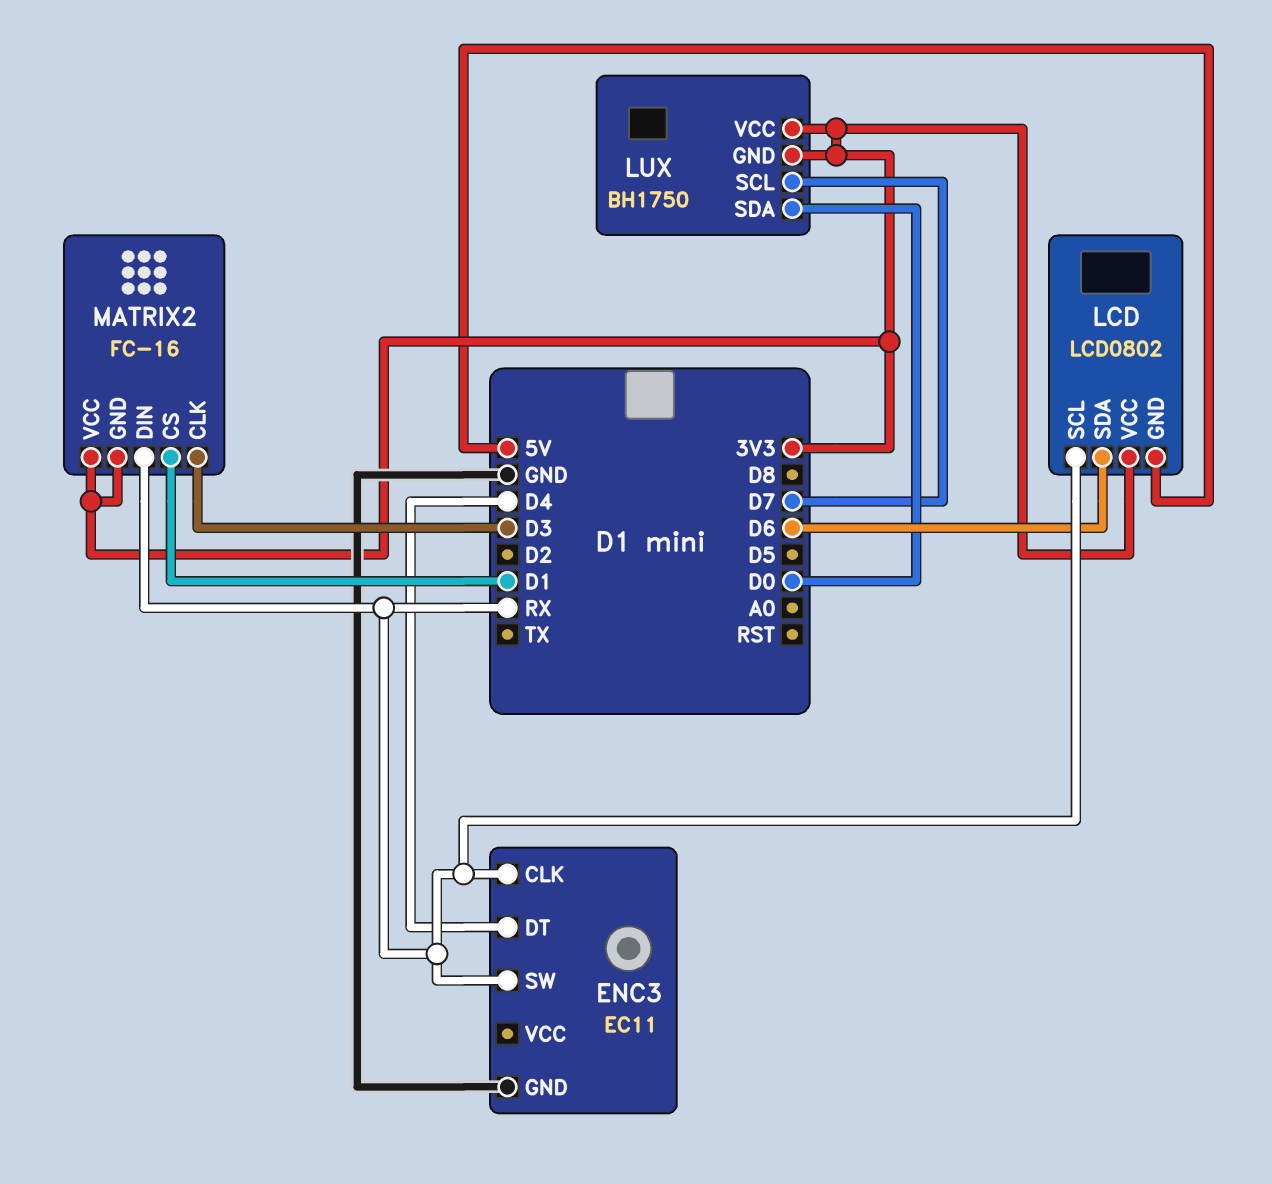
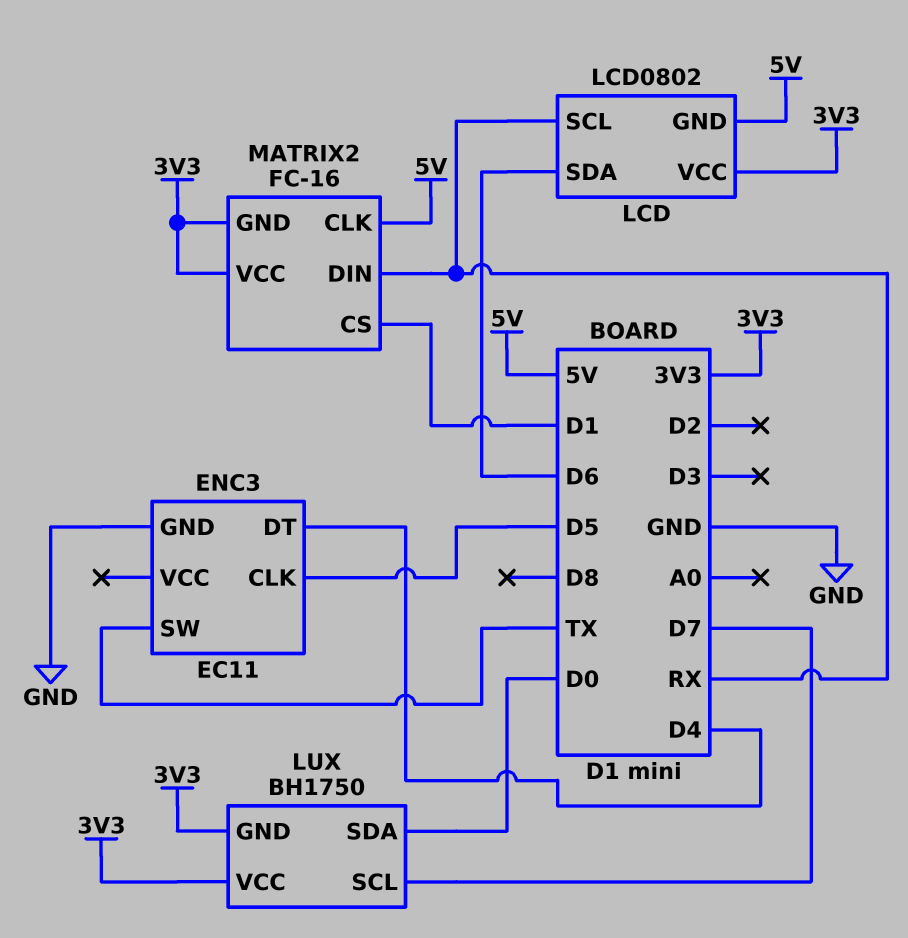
ENC3 pin CLK: RX -> D5
ENC3 pin SW: RX -> TX
MATRIX2 pin CLK: D3 -> 5V

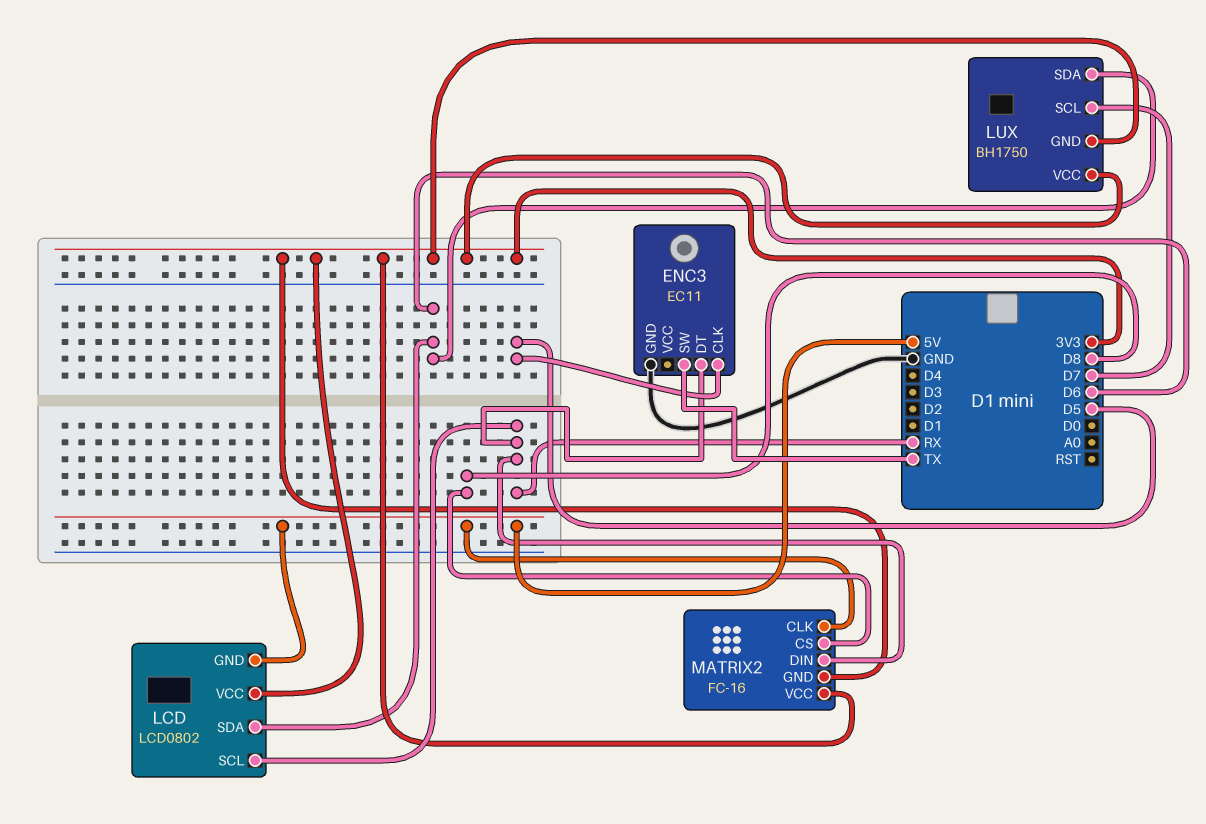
ENC3 pin DT: D4 -> RX
LUX pin SDA: D0 -> D6
MATRIX2 pin CS: D1 -> D8

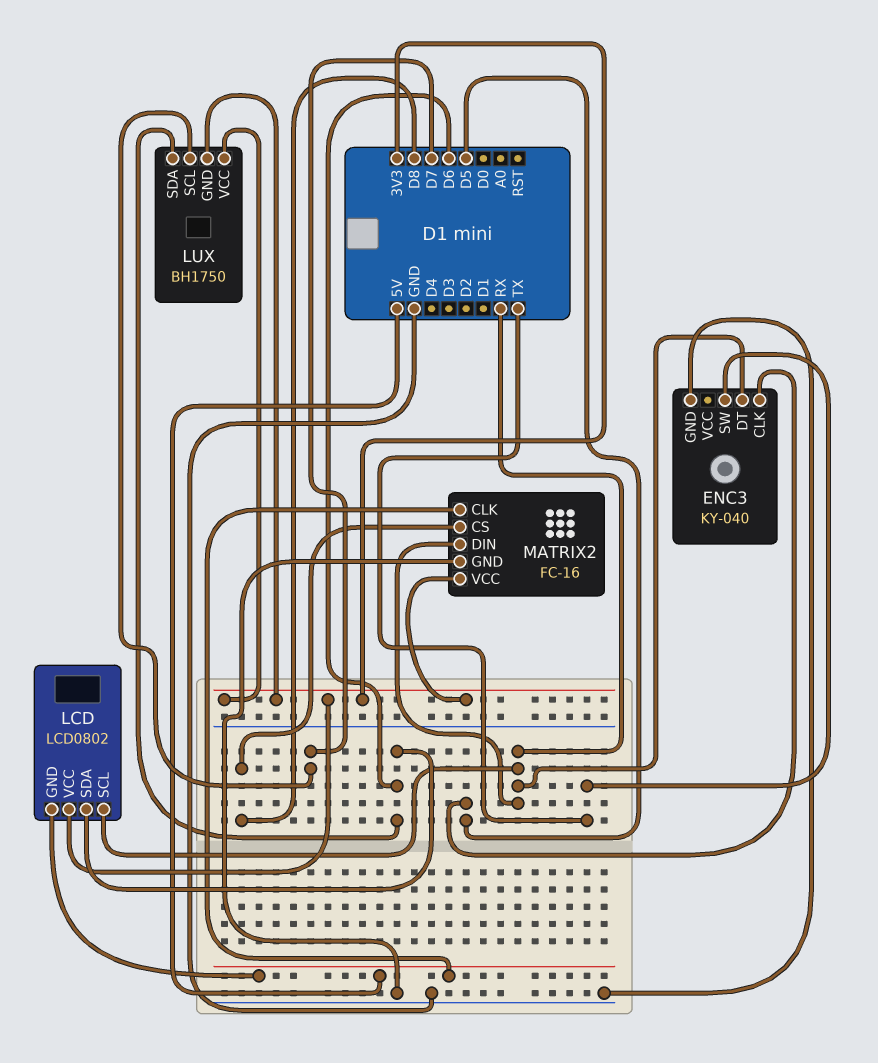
ENC3: EC11 -> KY-040
MATRIX2 pin GND: 3V3 -> GND

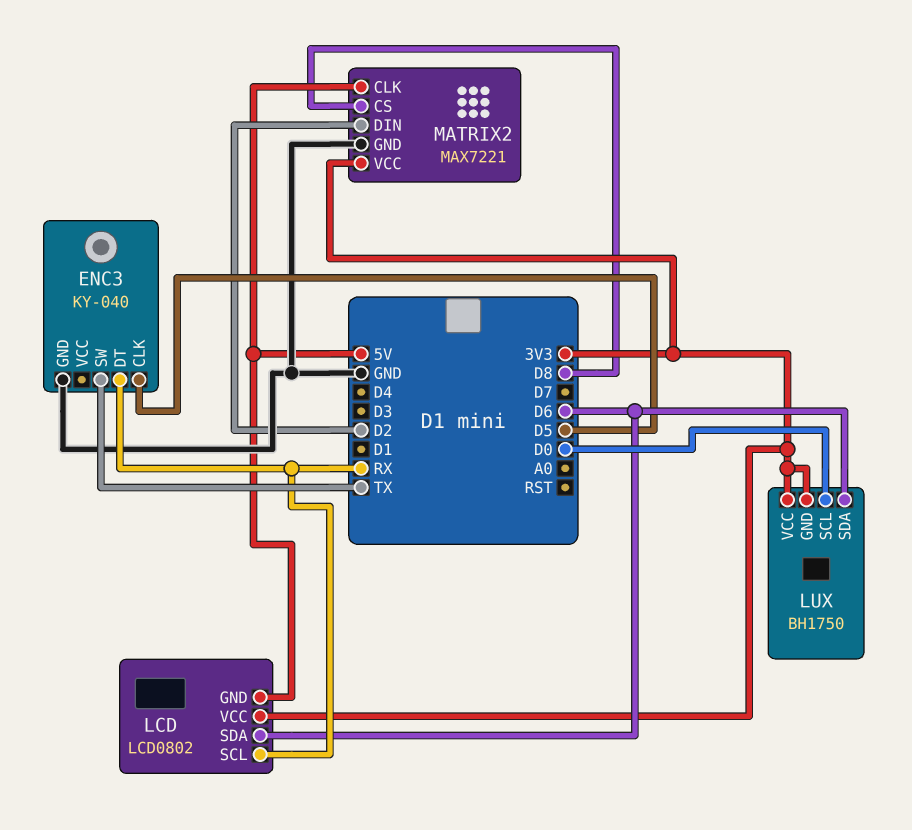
LUX pin SCL: D7 -> D0
MATRIX2: FC-16 -> MAX7221
MATRIX2 pin DIN: RX -> D2

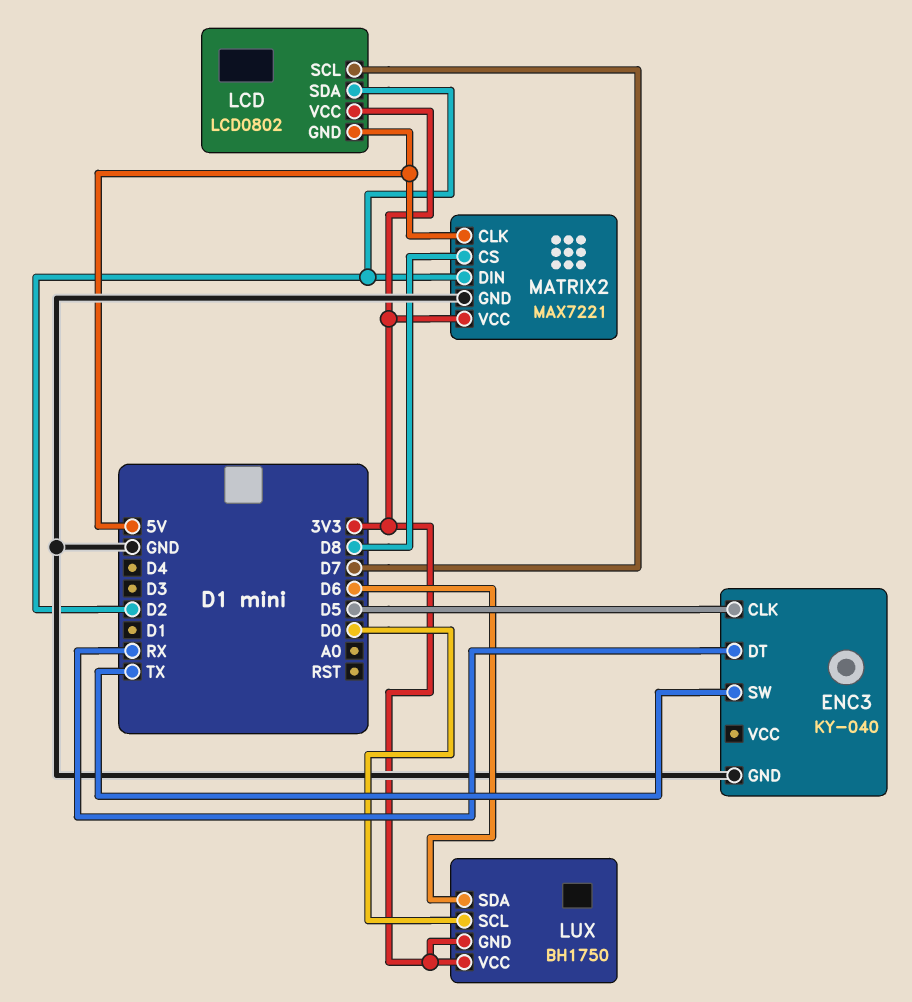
LCD pin SCL: RX -> D7
LCD pin SDA: D6 -> D2

